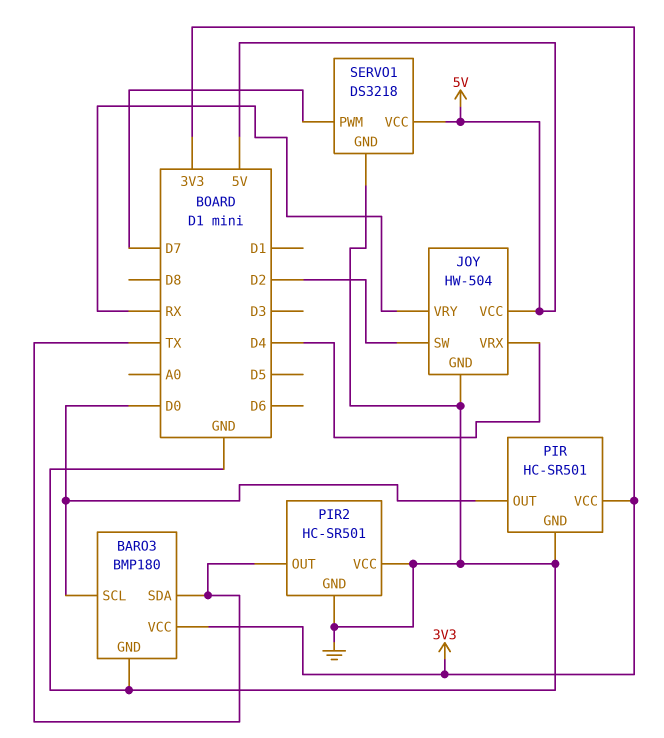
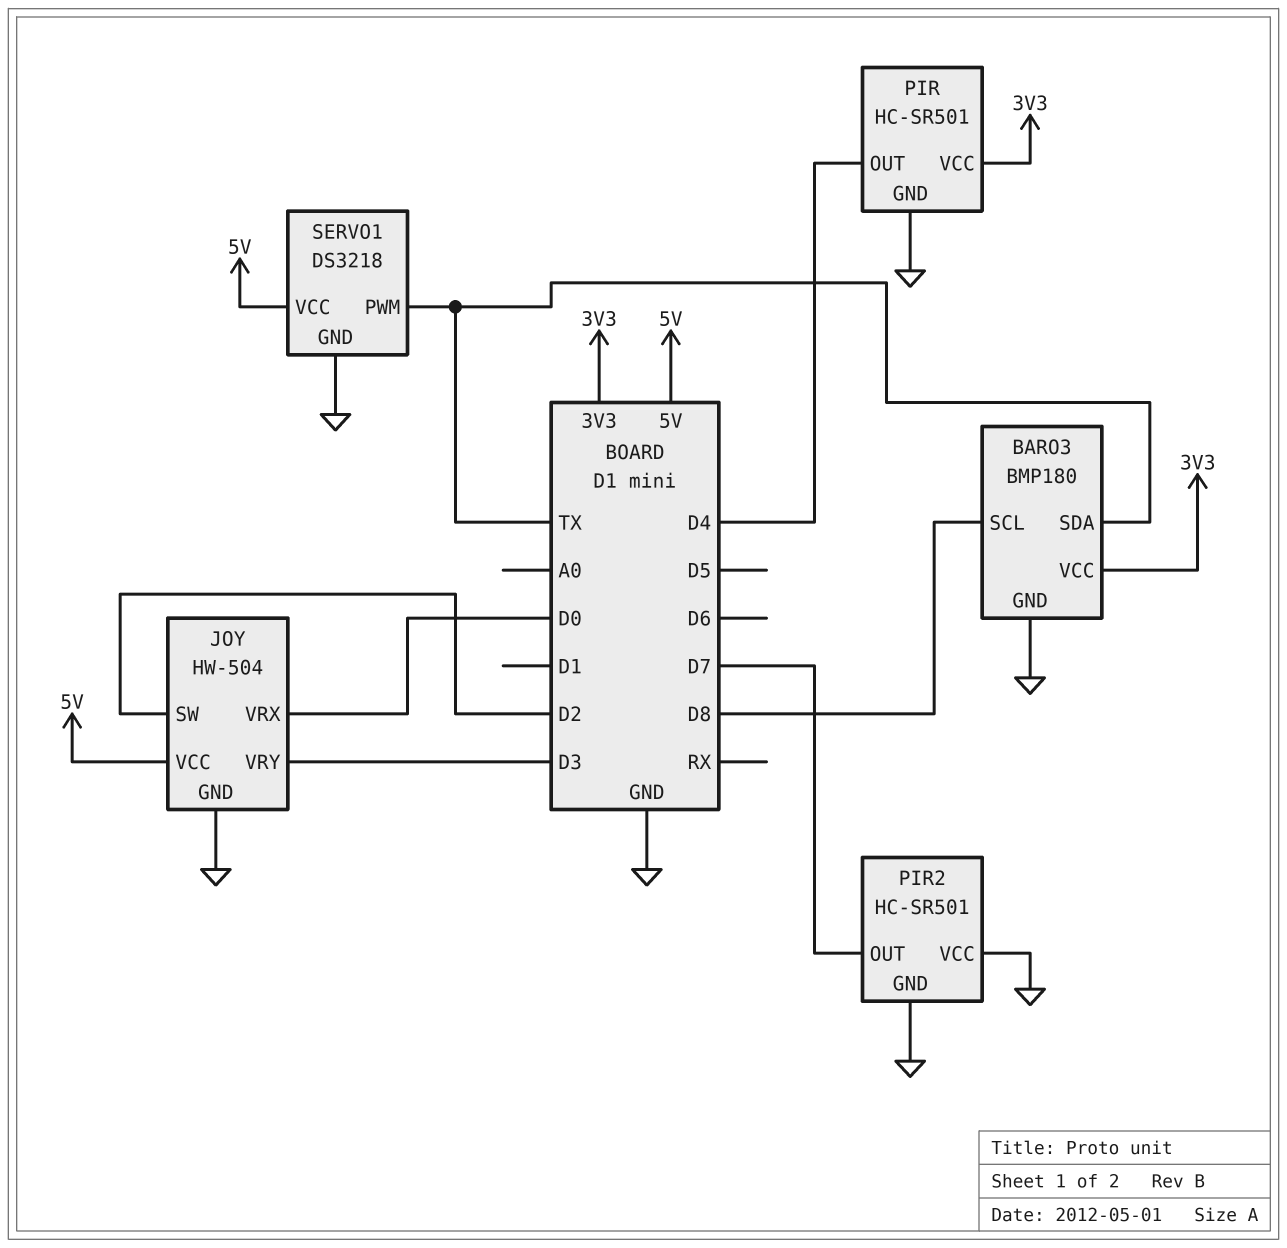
BARO3 pin SCL: D0 -> D8
JOY pin VRX: D4 -> D0
JOY pin VRY: RX -> D3
PIR pin OUT: D0 -> D4
PIR2 pin OUT: TX -> D7
SERVO1 pin PWM: D7 -> TX

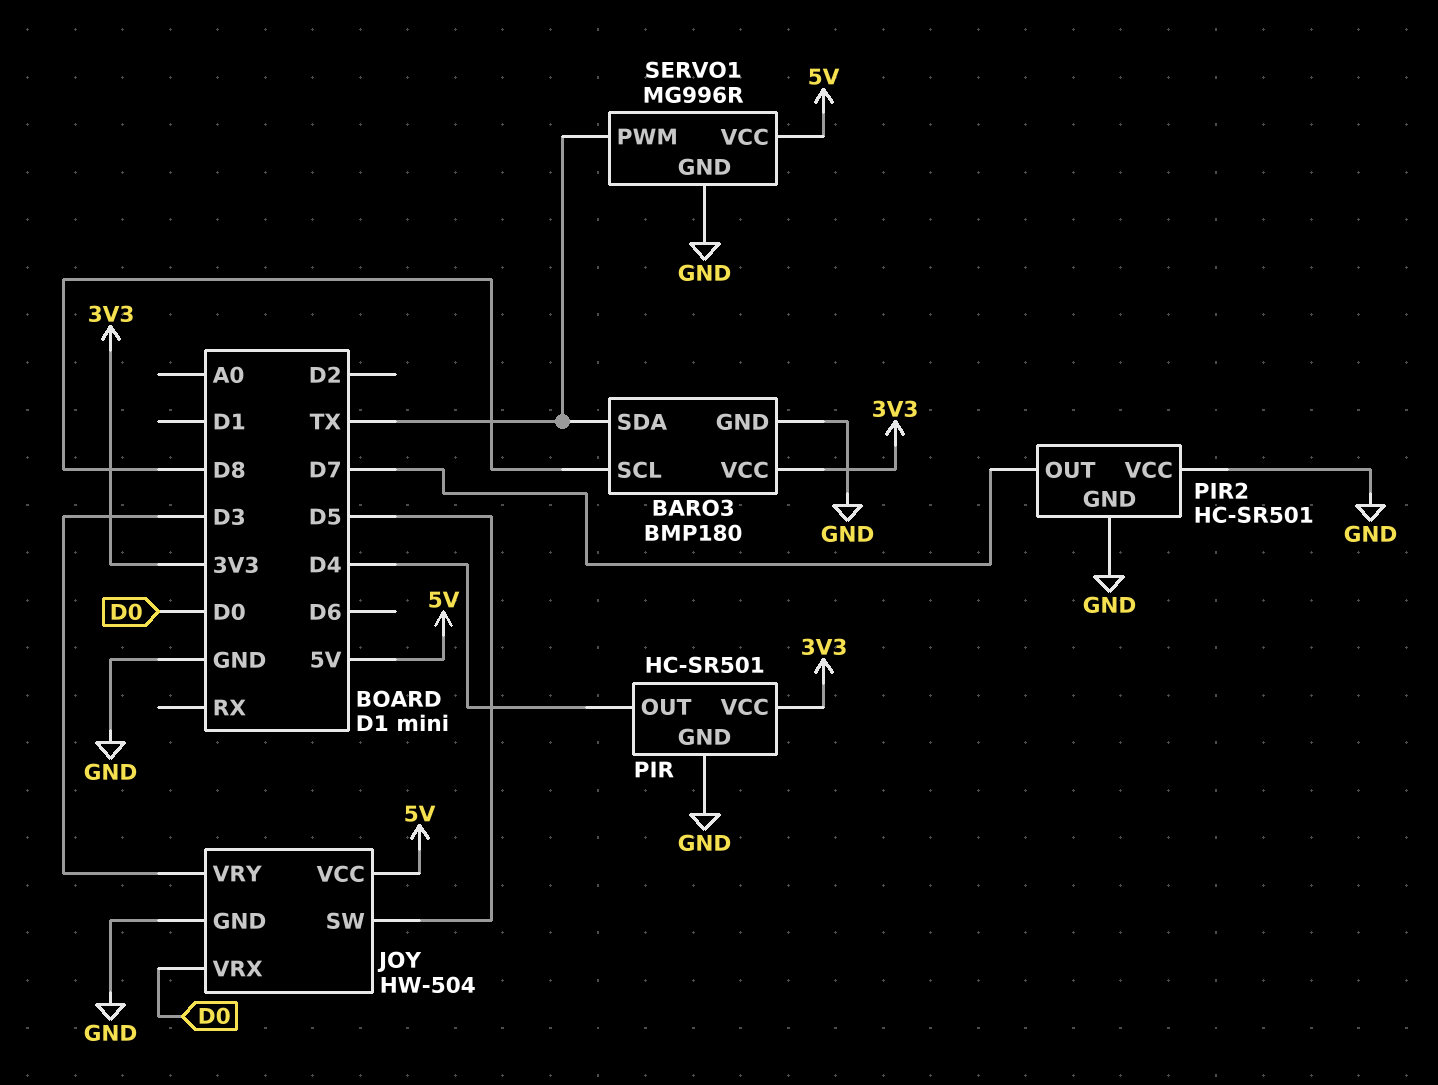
JOY pin SW: D2 -> D5
SERVO1: DS3218 -> MG996R

